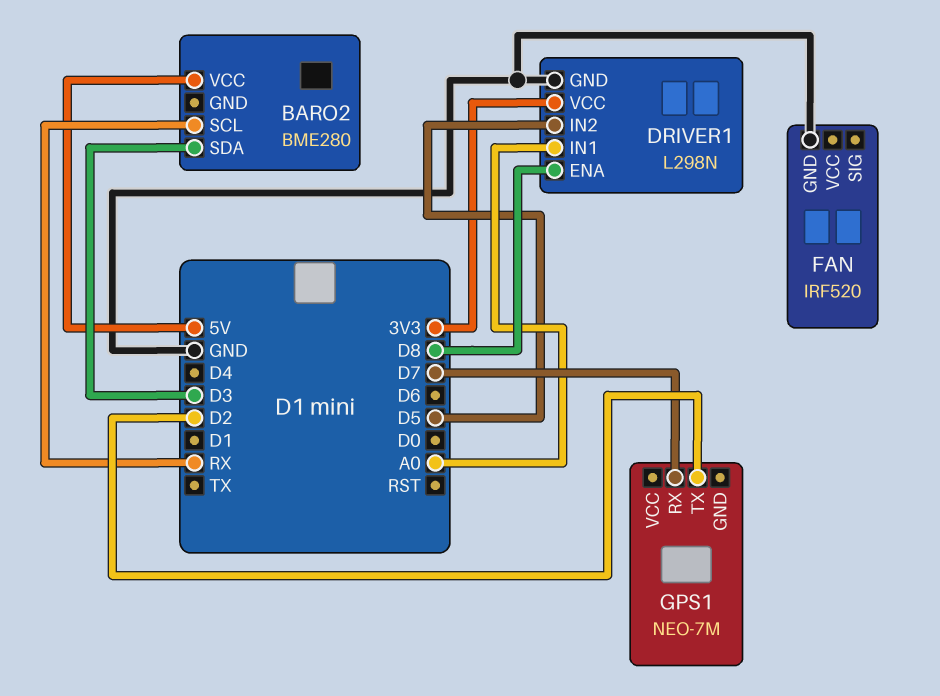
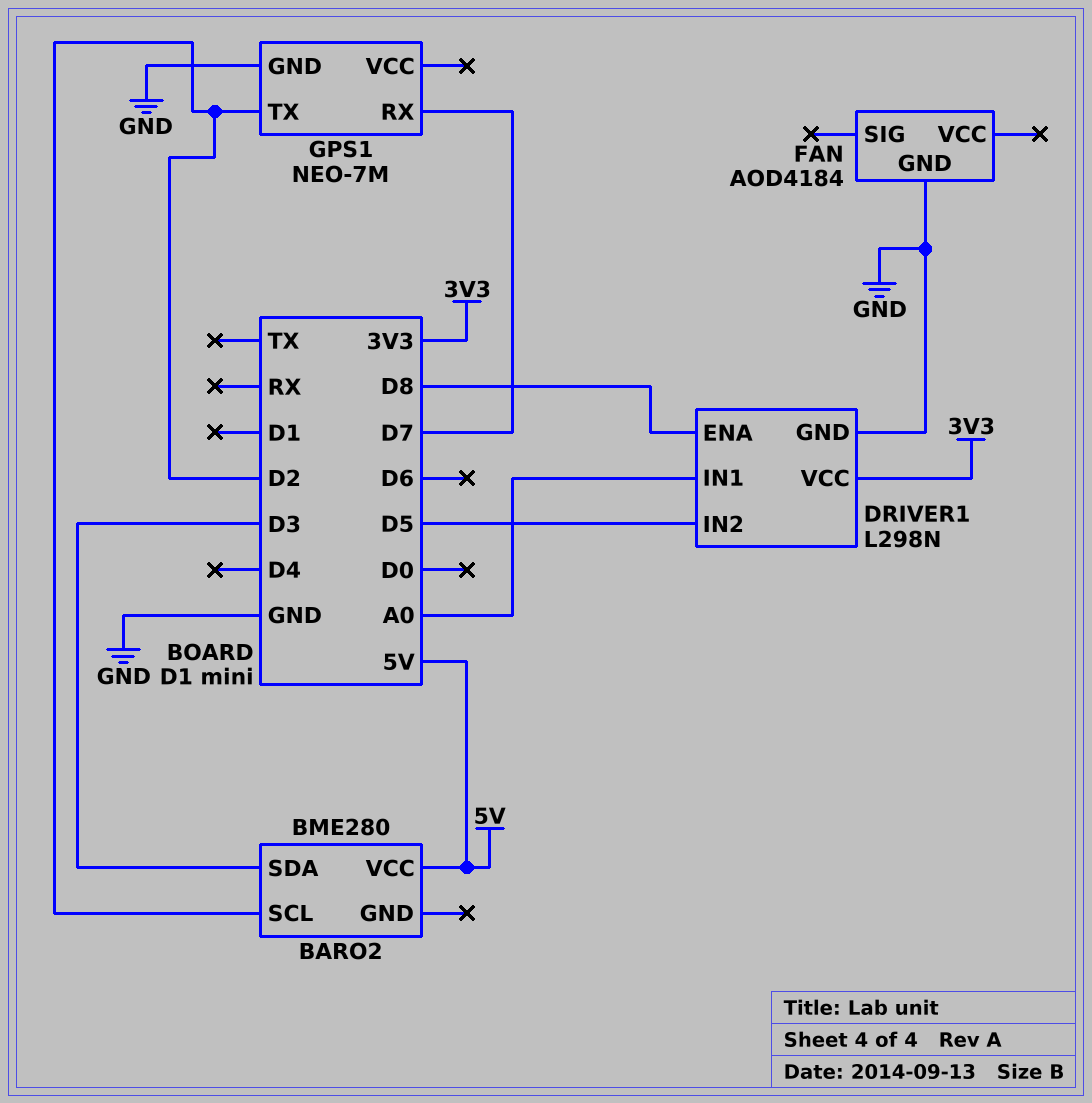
BARO2 pin SCL: RX -> D2
FAN: IRF520 -> AOD4184
GPS1 pin GND: none -> GND

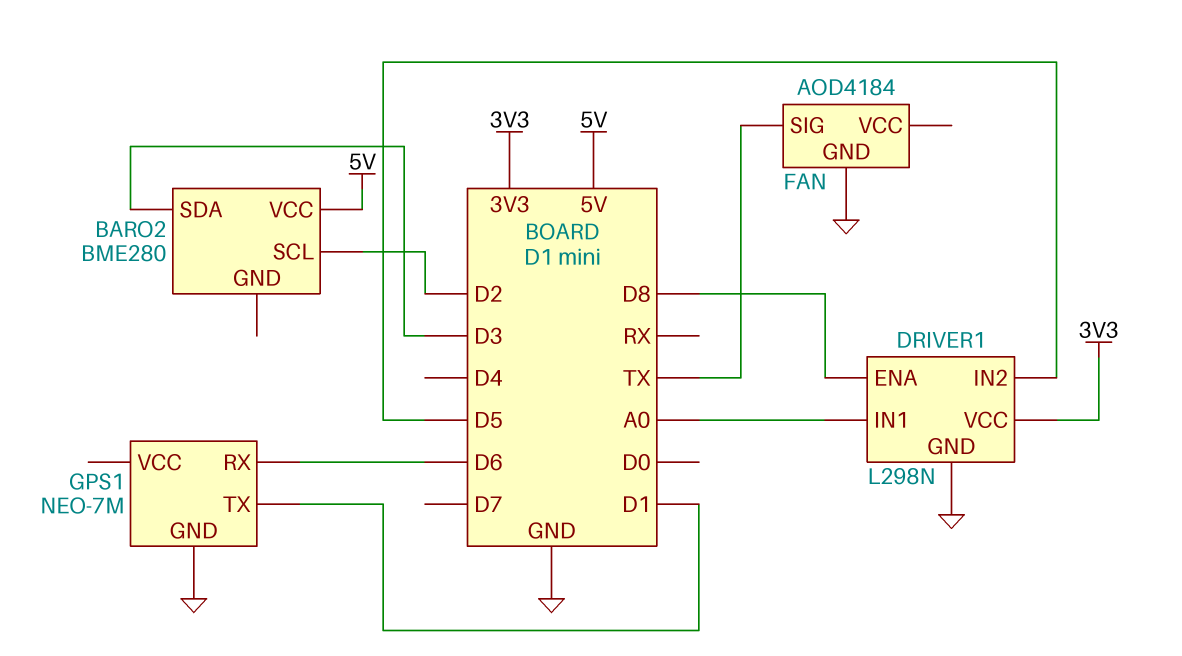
FAN pin SIG: none -> TX
GPS1 pin RX: D7 -> D6
GPS1 pin TX: D2 -> D1

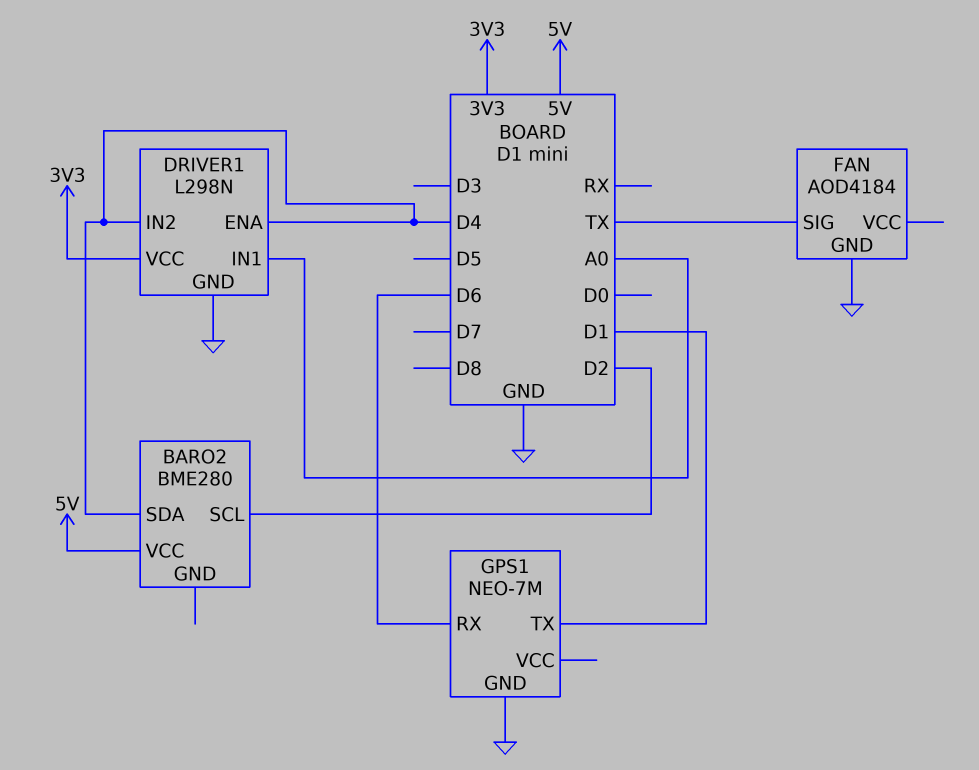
BARO2 pin SDA: D3 -> D4
DRIVER1 pin ENA: D8 -> D4
DRIVER1 pin IN2: D5 -> D4

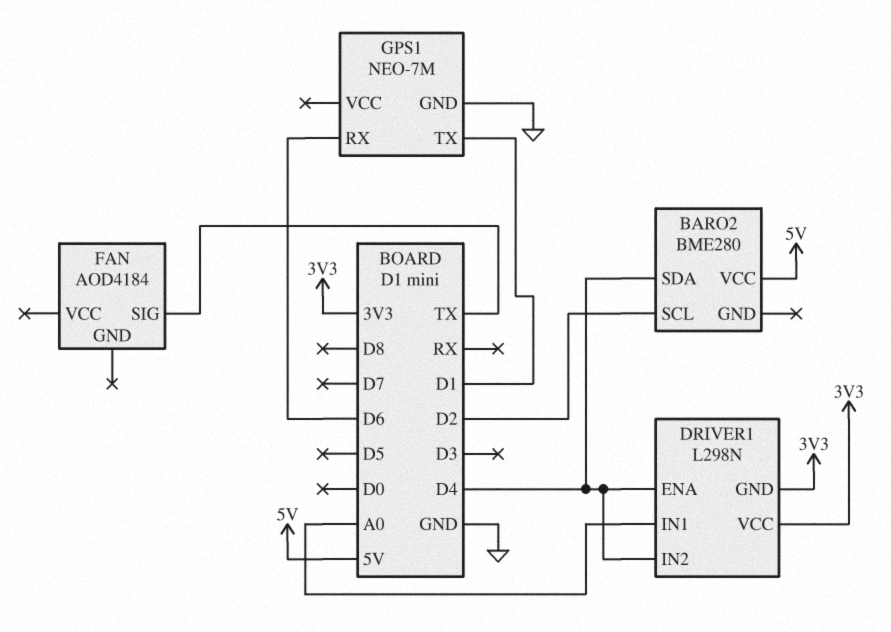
DRIVER1 pin GND: GND -> 3V3
FAN pin GND: GND -> none

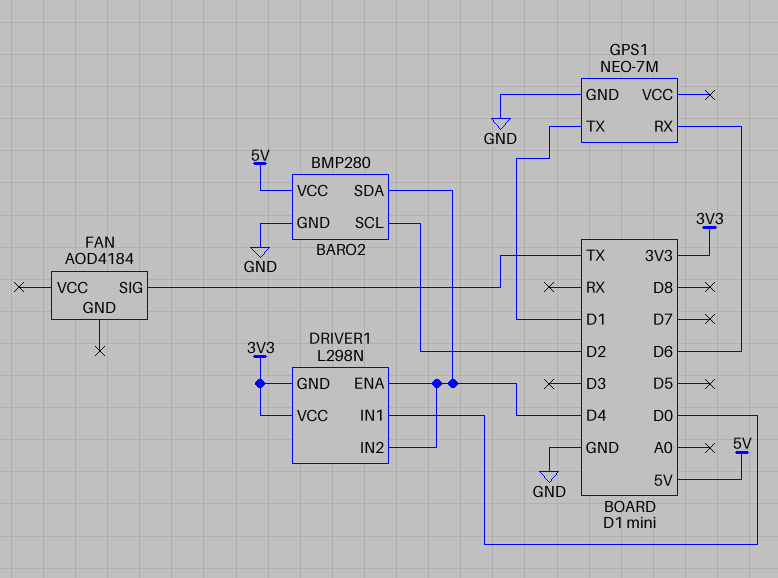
BARO2: BME280 -> BMP280
BARO2 pin GND: none -> GND
DRIVER1 pin IN1: A0 -> D0

